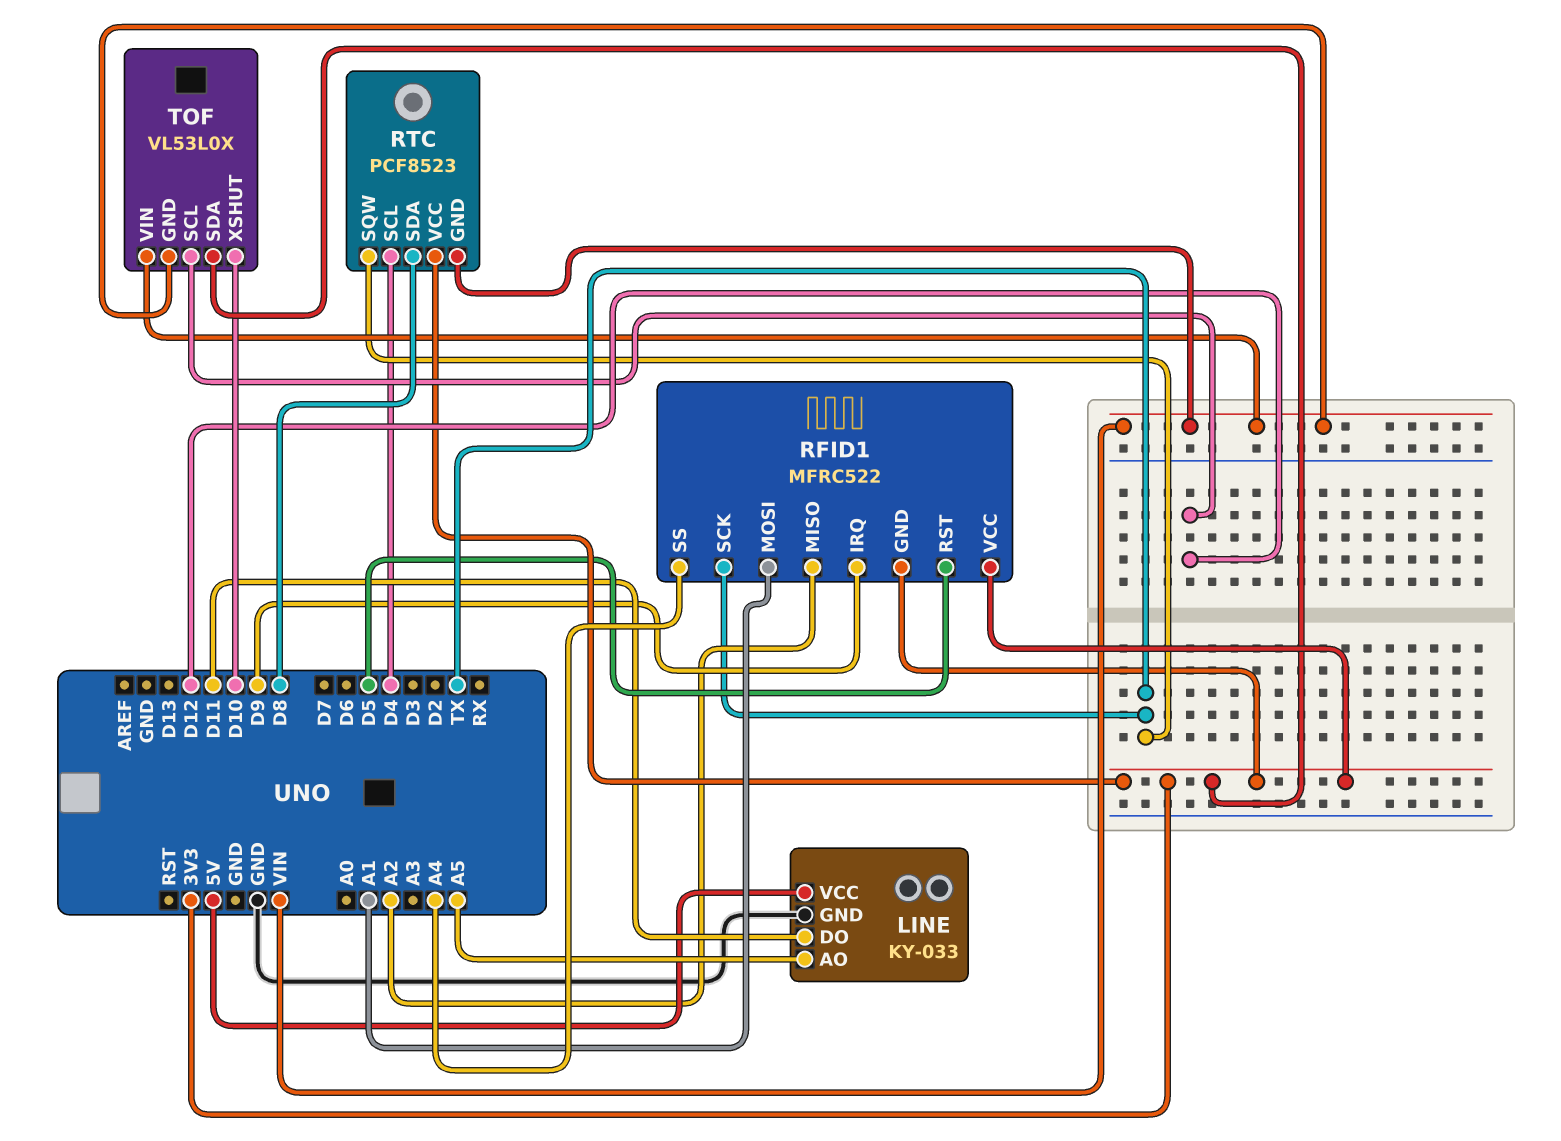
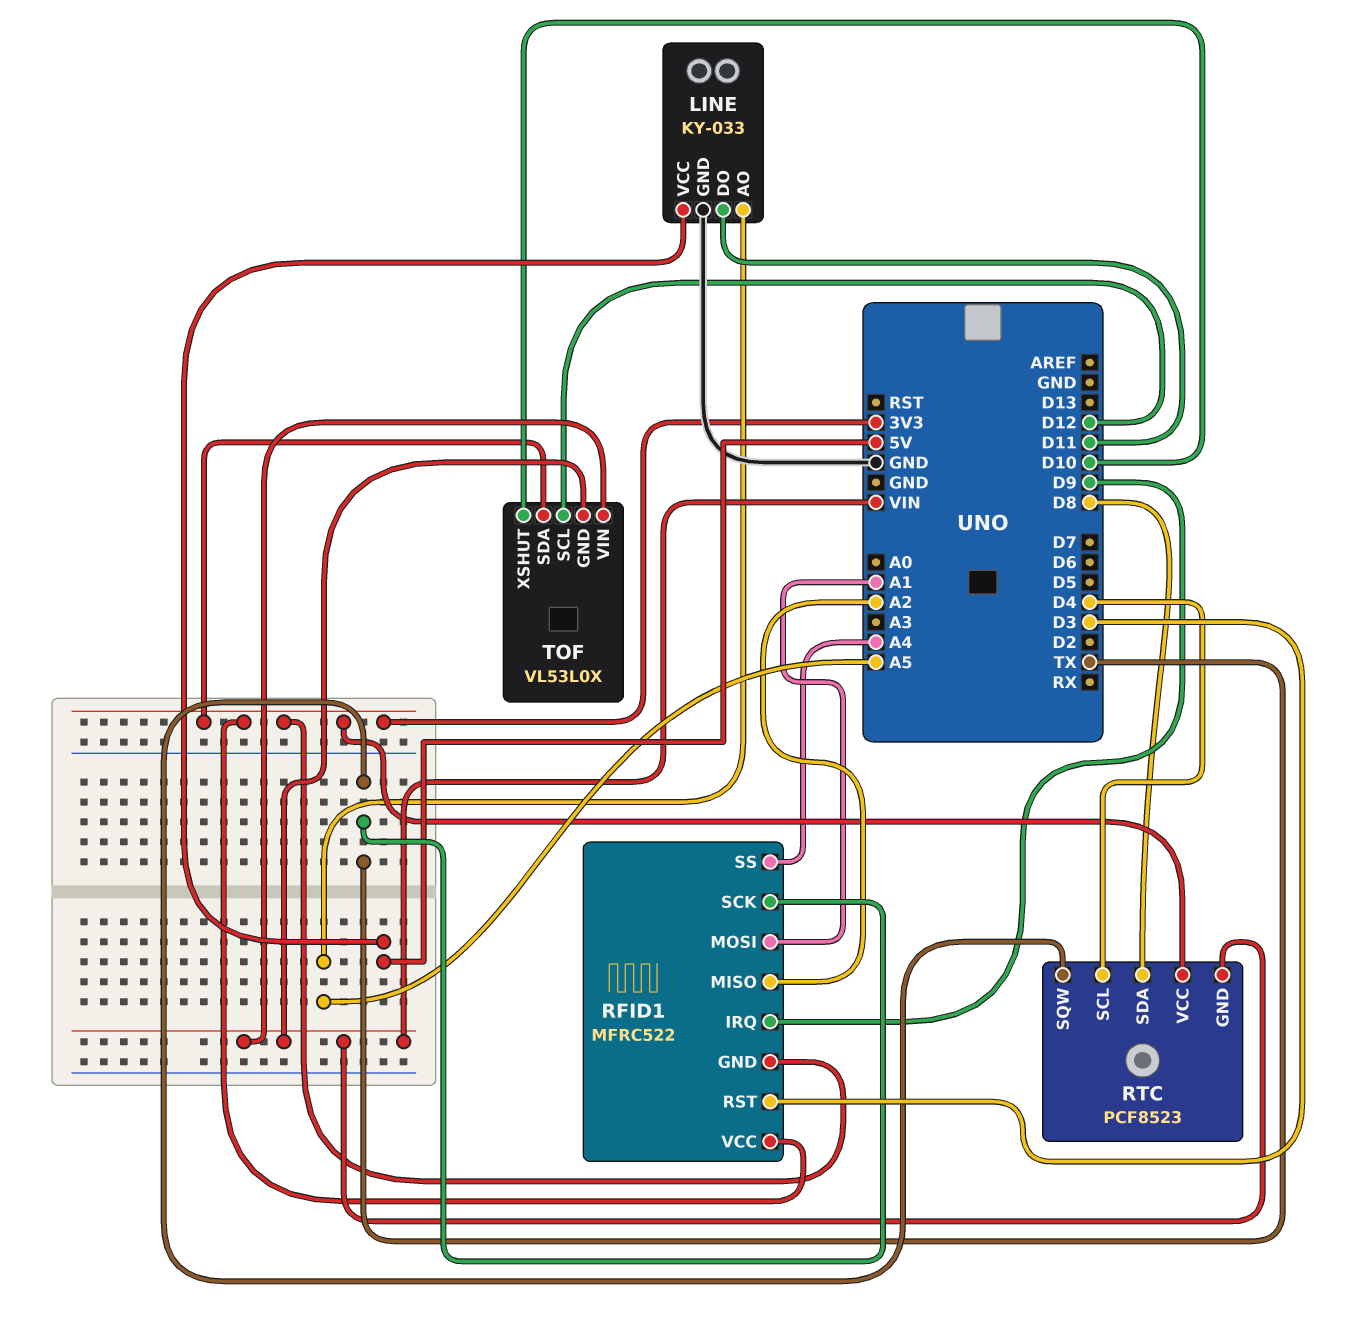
RFID1 pin RST: D5 -> D3

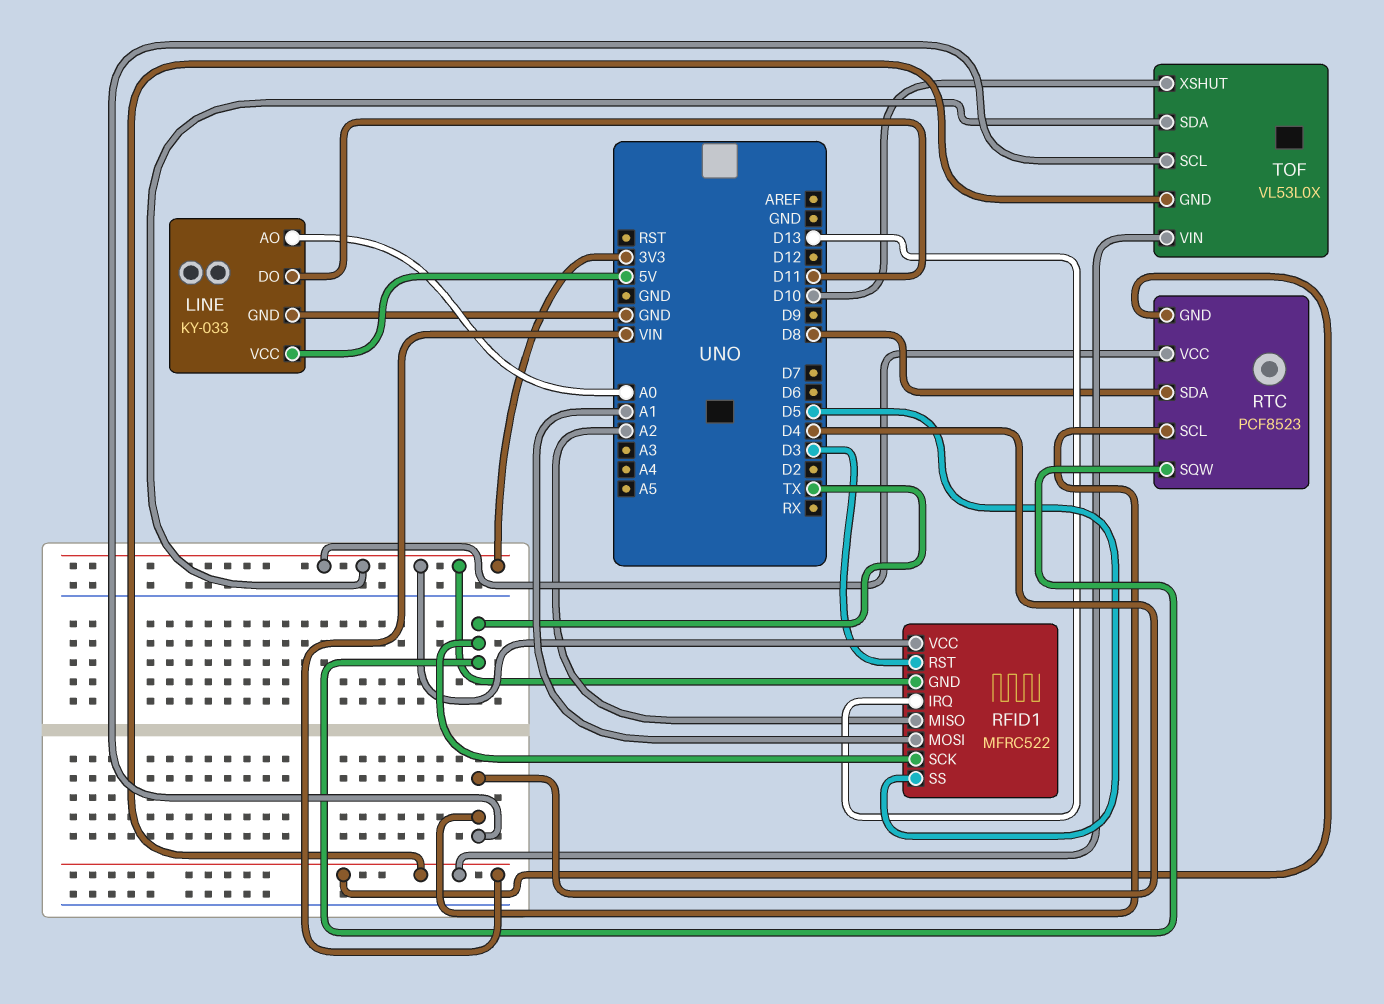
LINE pin AO: A5 -> A0
RFID1 pin IRQ: D9 -> D13
RFID1 pin SS: A4 -> D5
TOF pin SCL: D12 -> D4

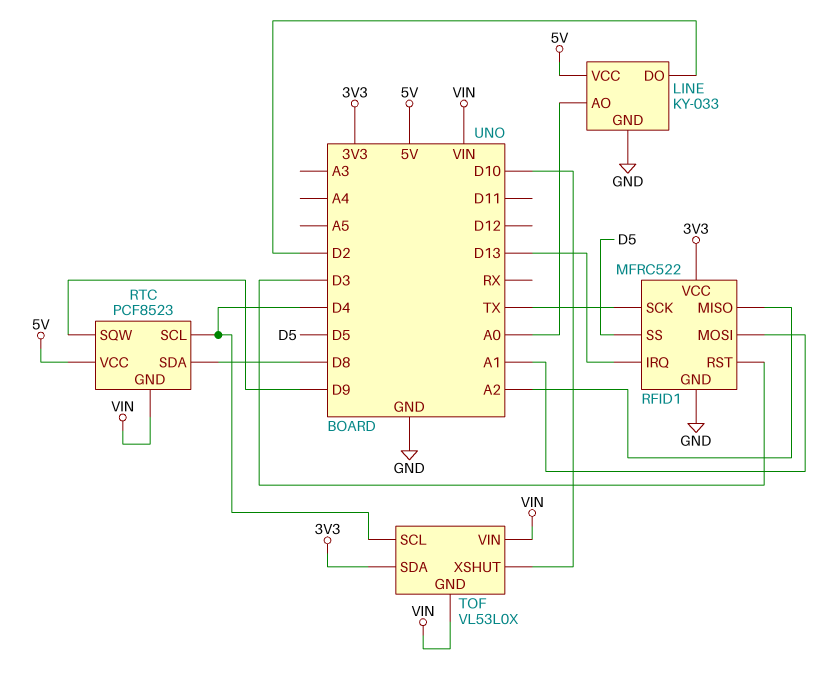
LINE pin DO: D11 -> D2
RFID1 pin GND: 3V3 -> GND
RTC pin SQW: TX -> D9
RTC pin VCC: 3V3 -> 5V

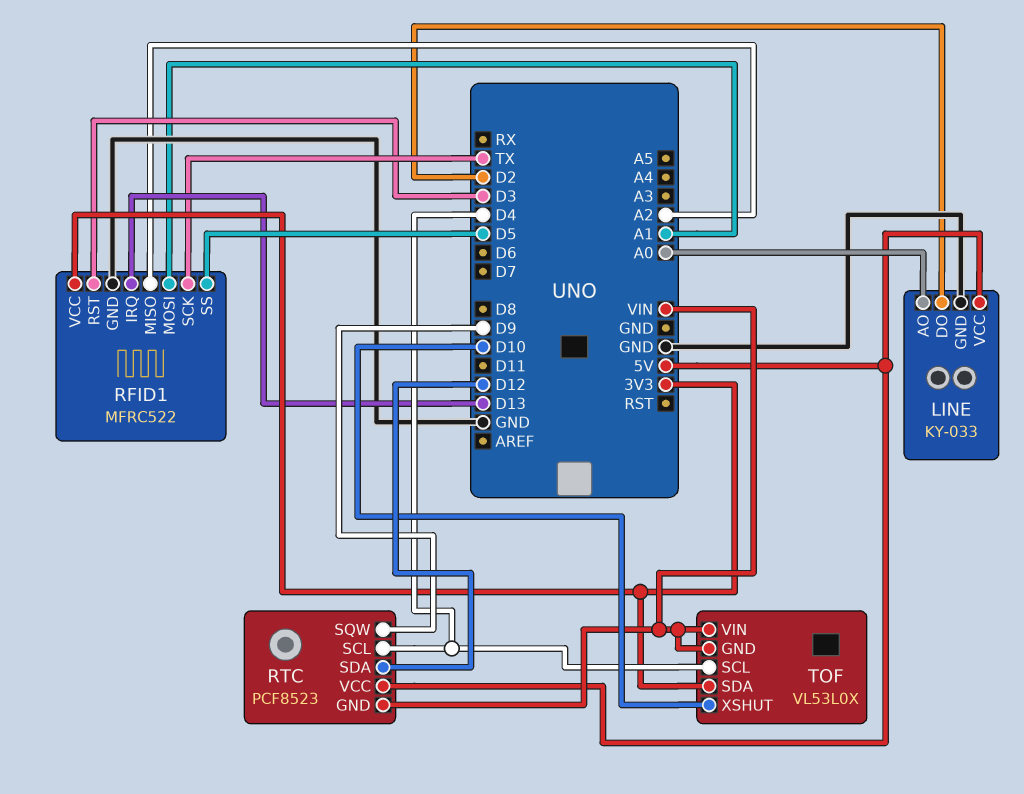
RTC pin SDA: D8 -> D12

